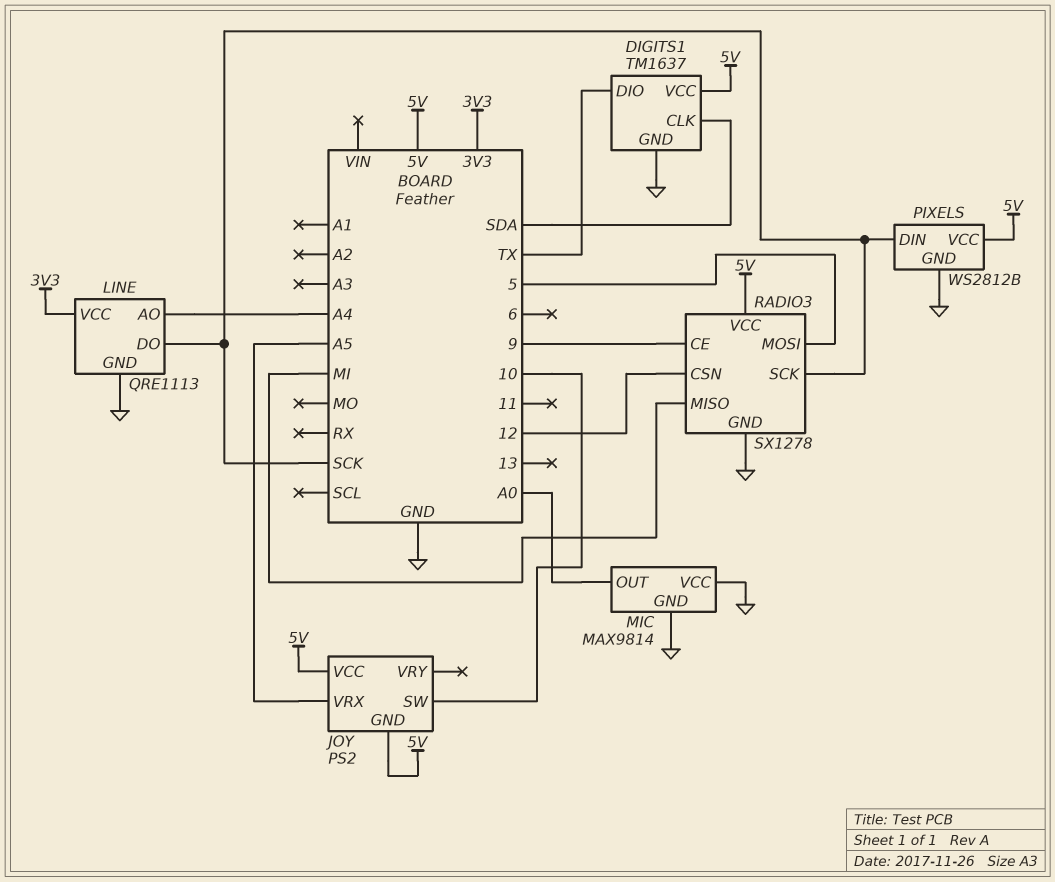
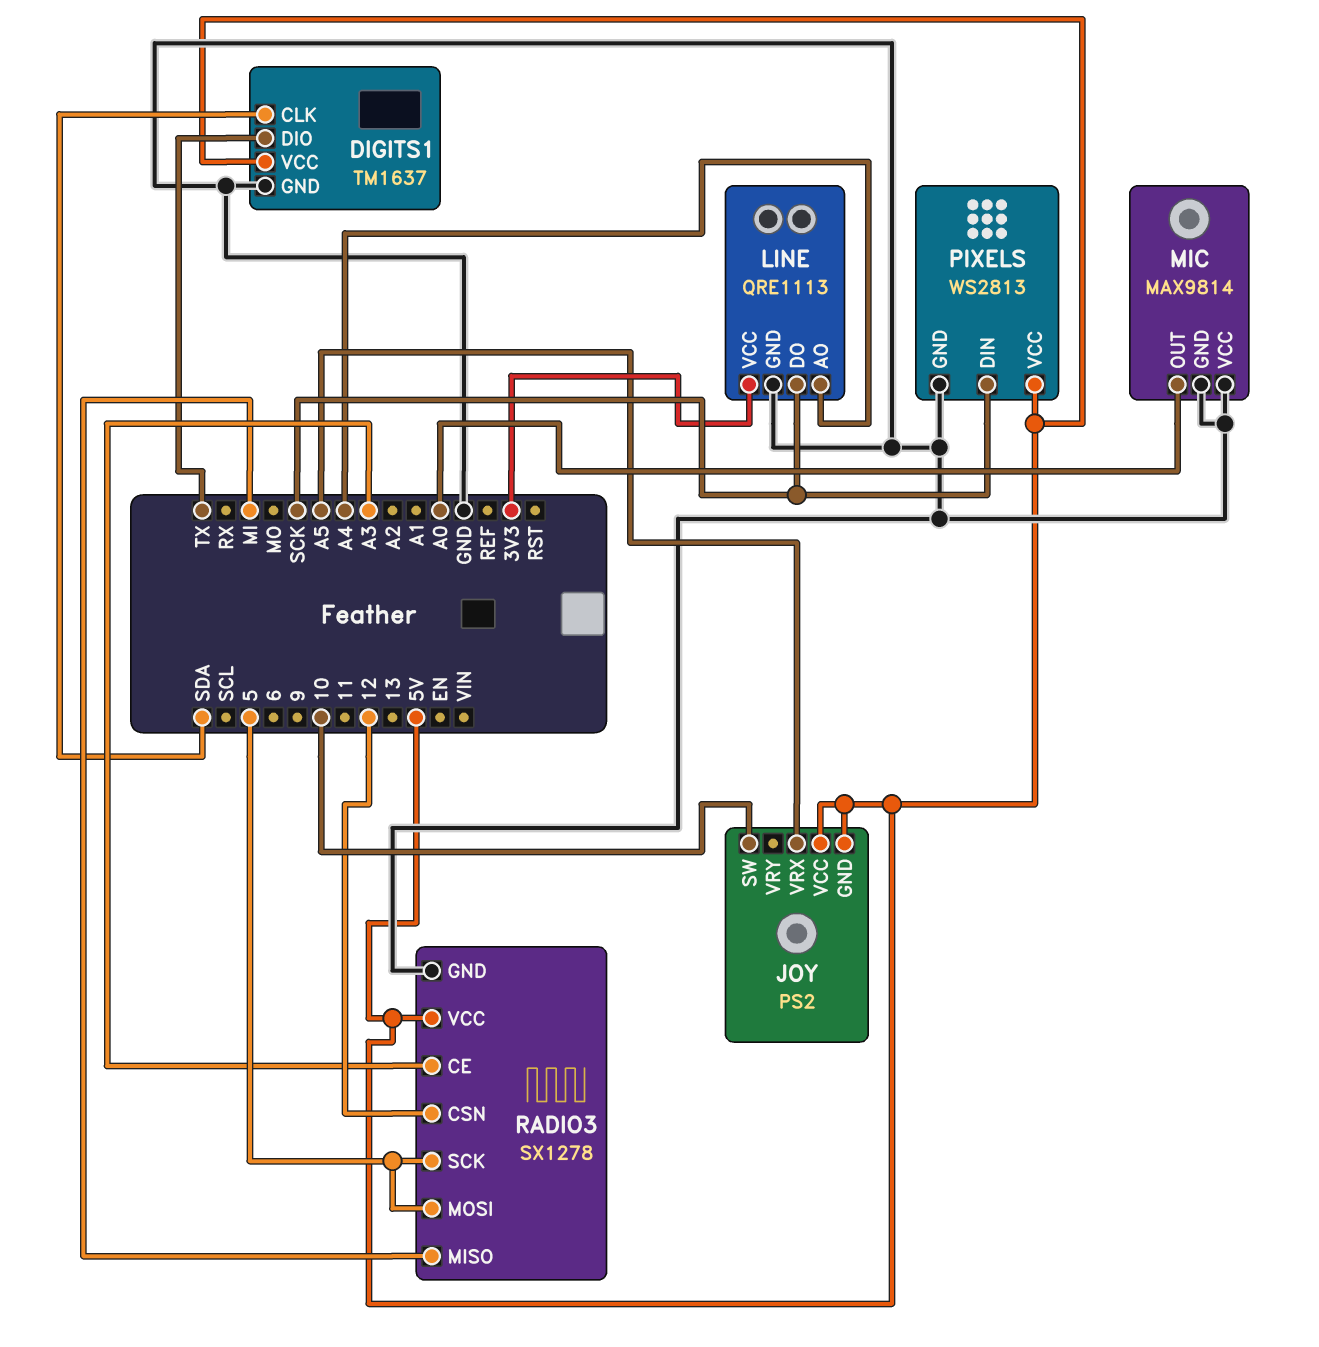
PIXELS: WS2812B -> WS2813
RADIO3 pin CE: 9 -> A3
RADIO3 pin SCK: SCK -> 5

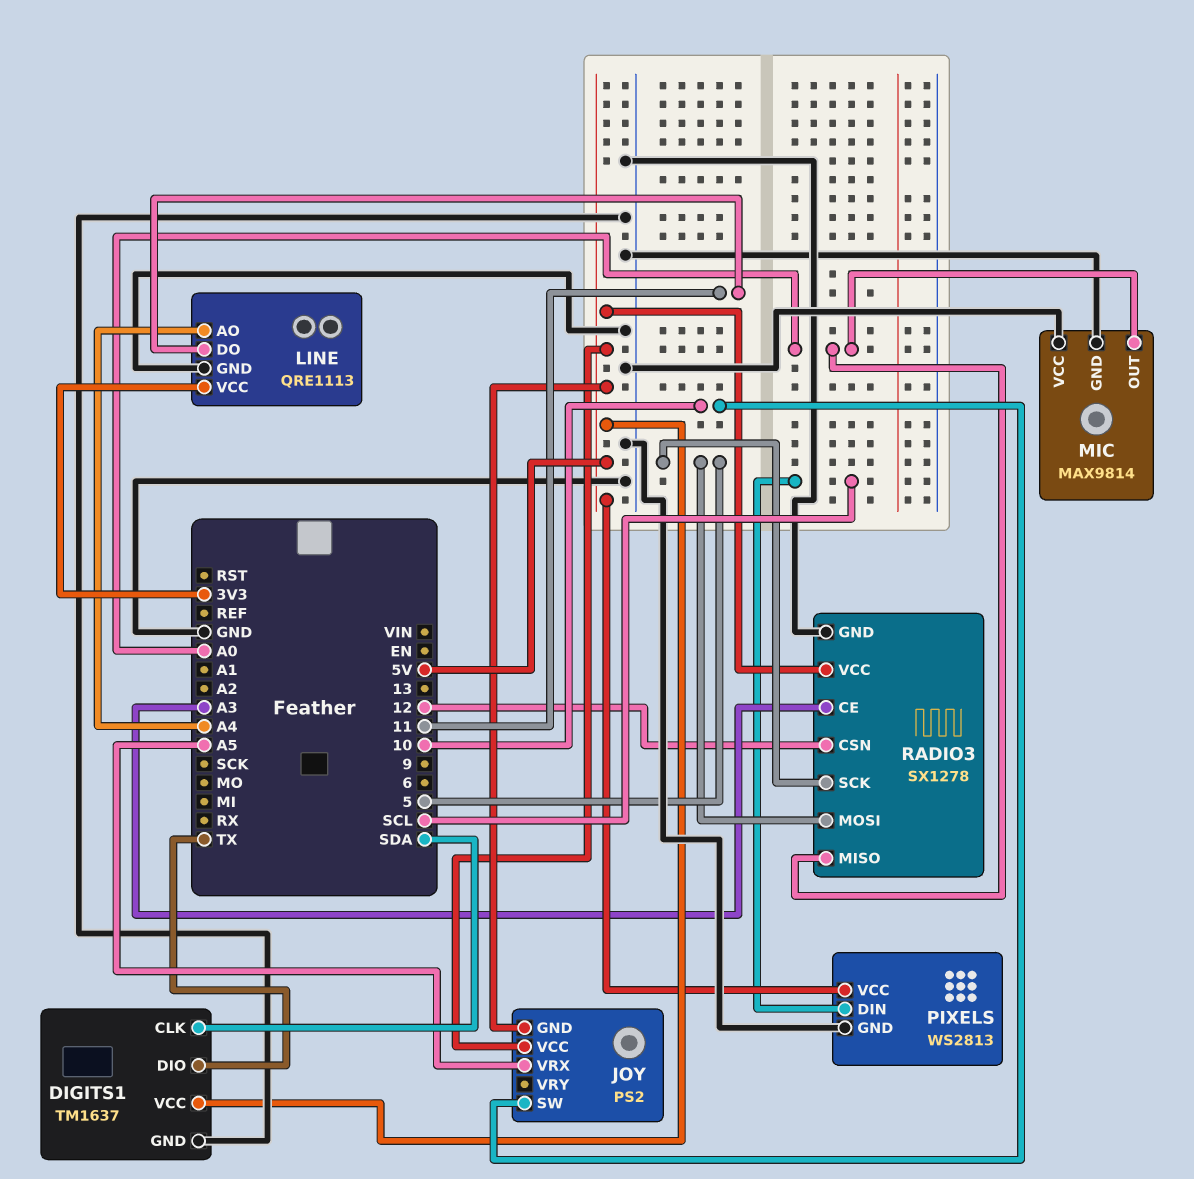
LINE pin DO: SCK -> 11
PIXELS pin DIN: SCK -> SCL
RADIO3 pin MISO: MI -> A0

